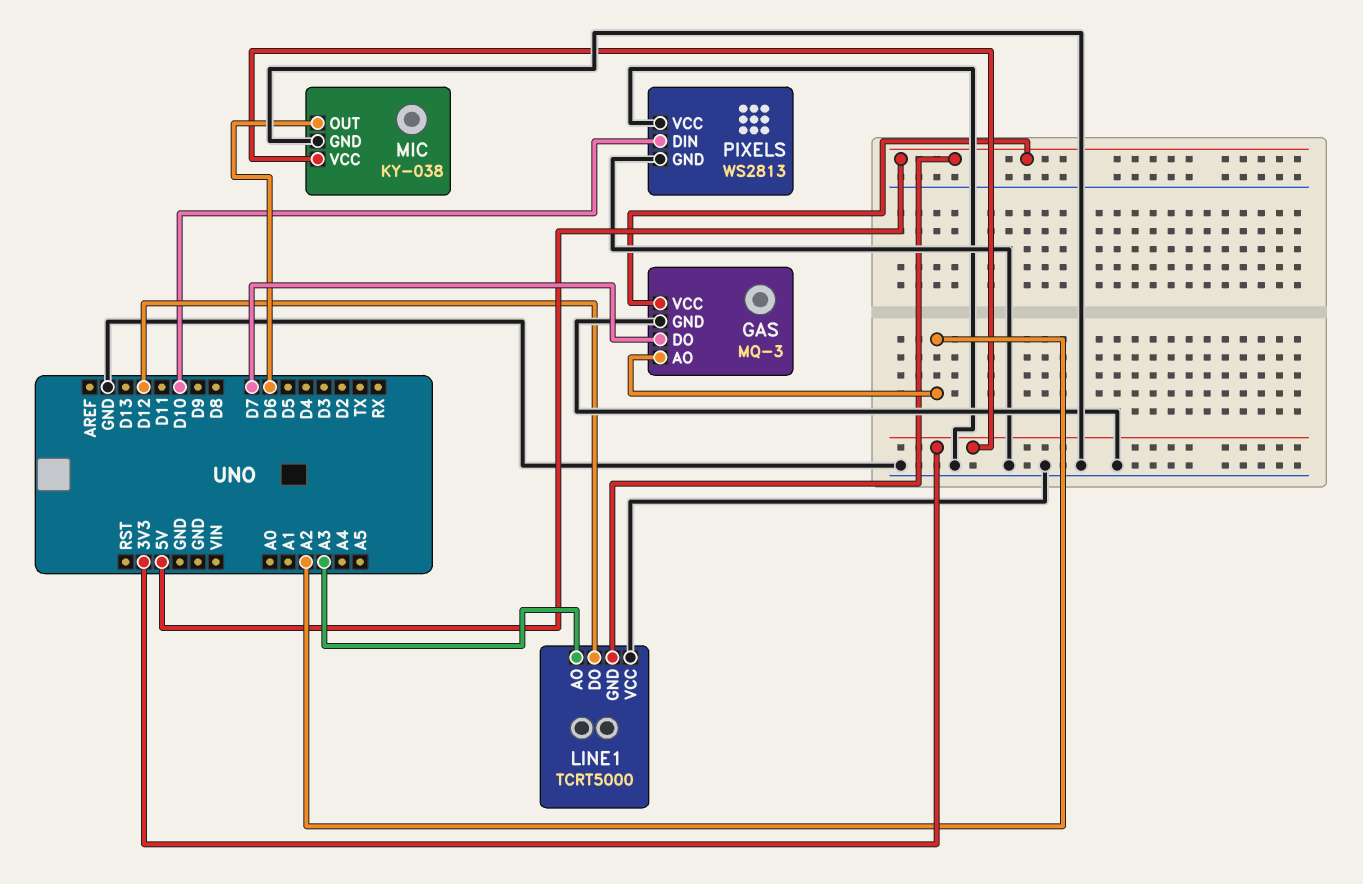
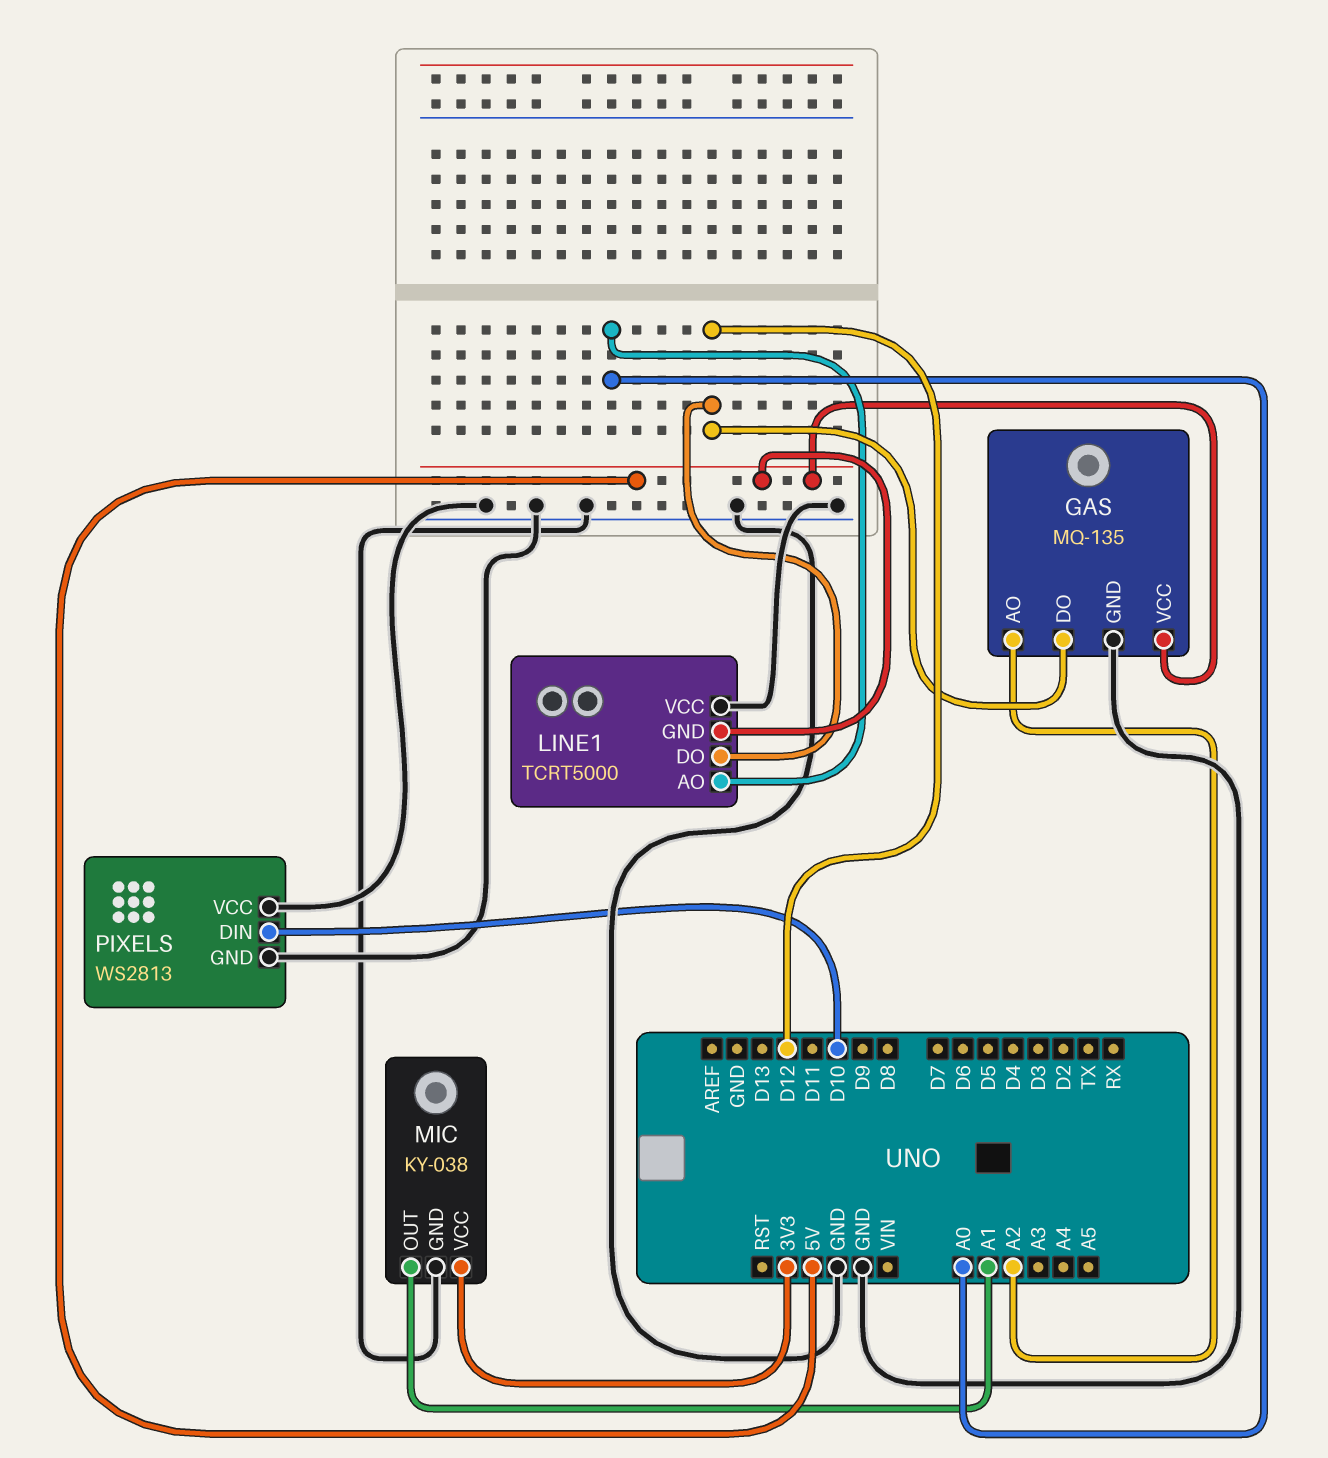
GAS: MQ-3 -> MQ-135
GAS pin DO: D7 -> D12
LINE1 pin AO: A3 -> A0
MIC pin OUT: D6 -> A1

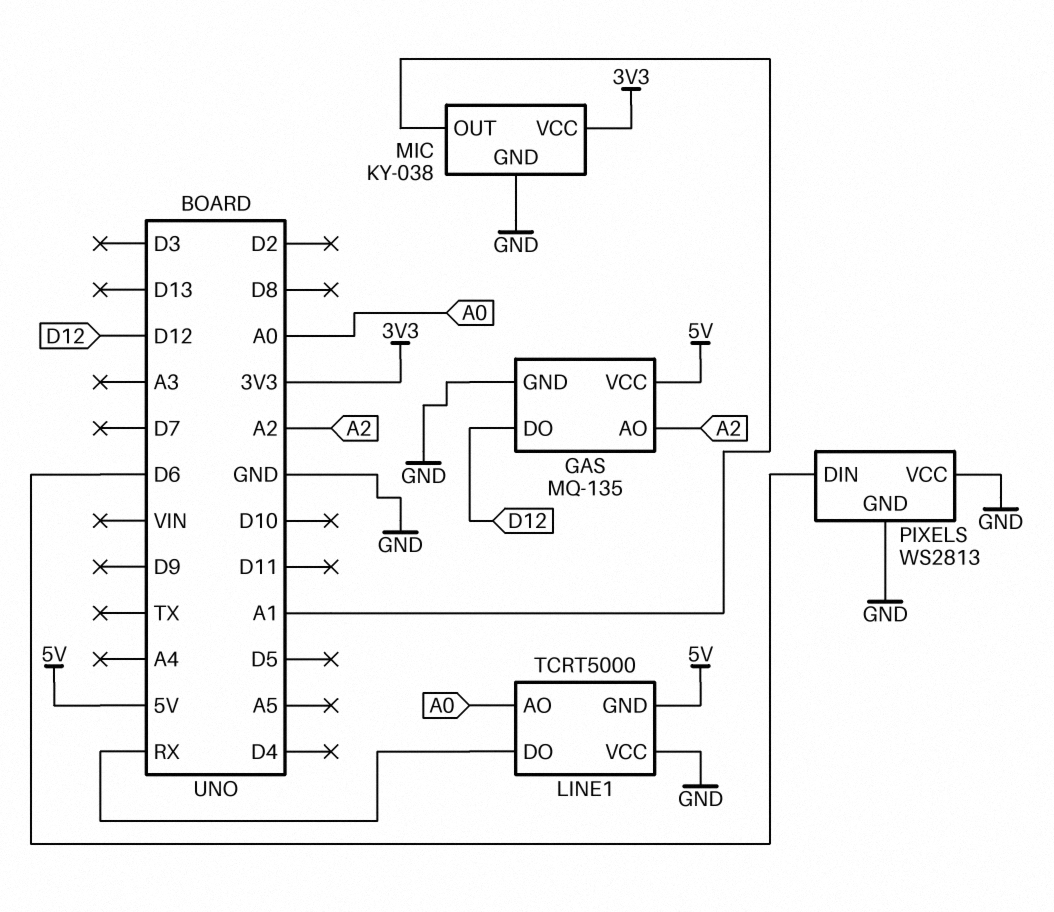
LINE1 pin DO: D12 -> RX
PIXELS pin DIN: D10 -> D6

